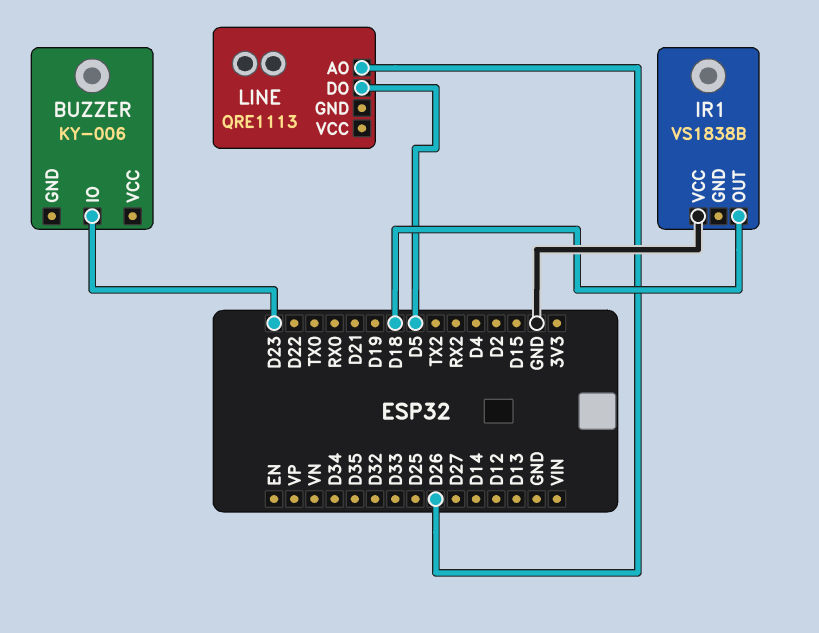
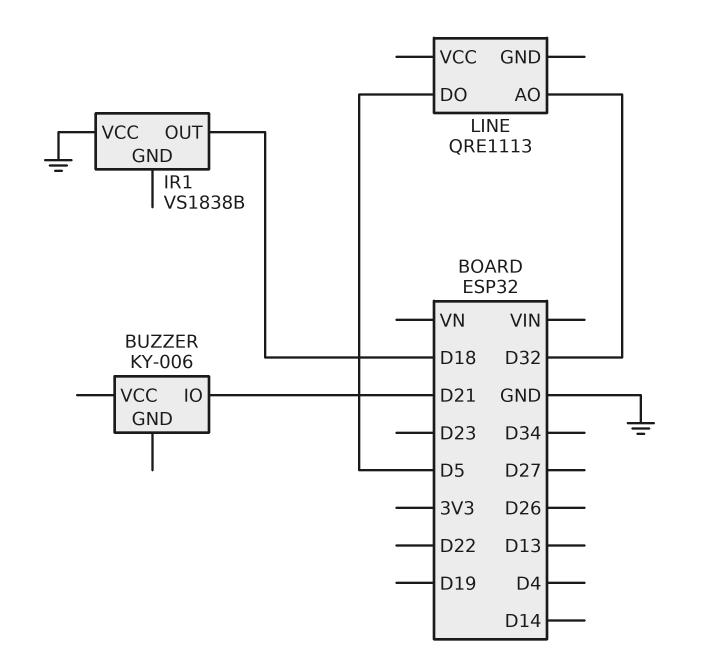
BUZZER pin IO: D23 -> D21
LINE pin AO: D26 -> D32

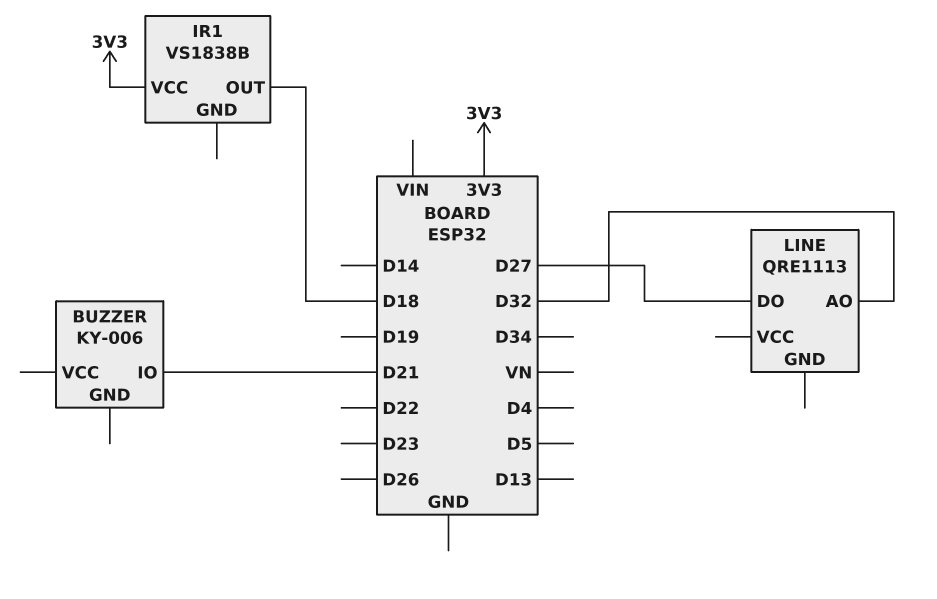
IR1 pin VCC: GND -> 3V3
LINE pin DO: D5 -> D27

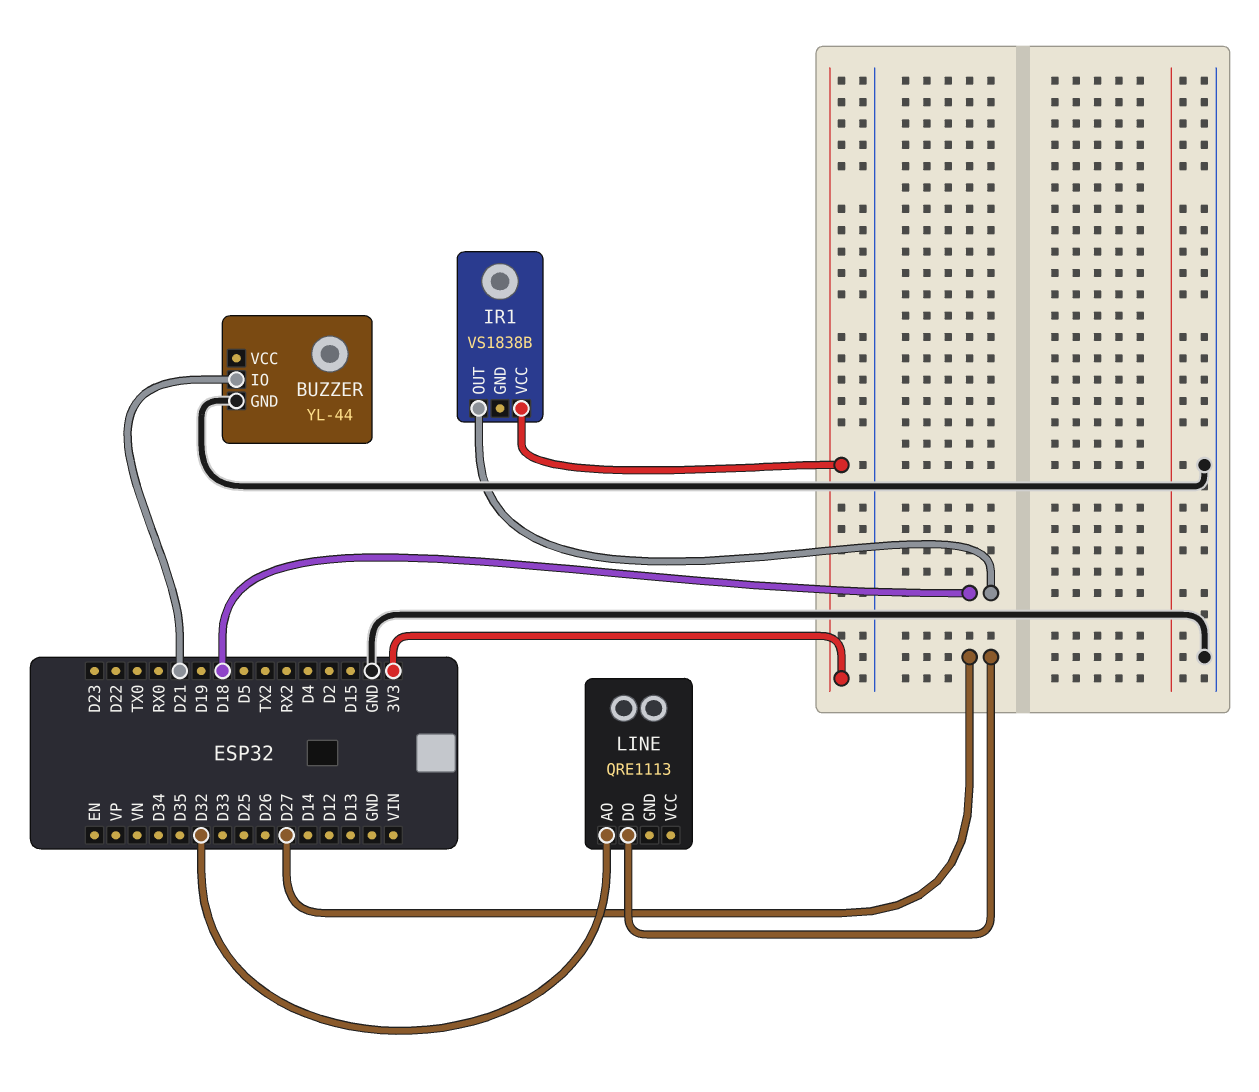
BUZZER: KY-006 -> YL-44
BUZZER pin GND: none -> GND

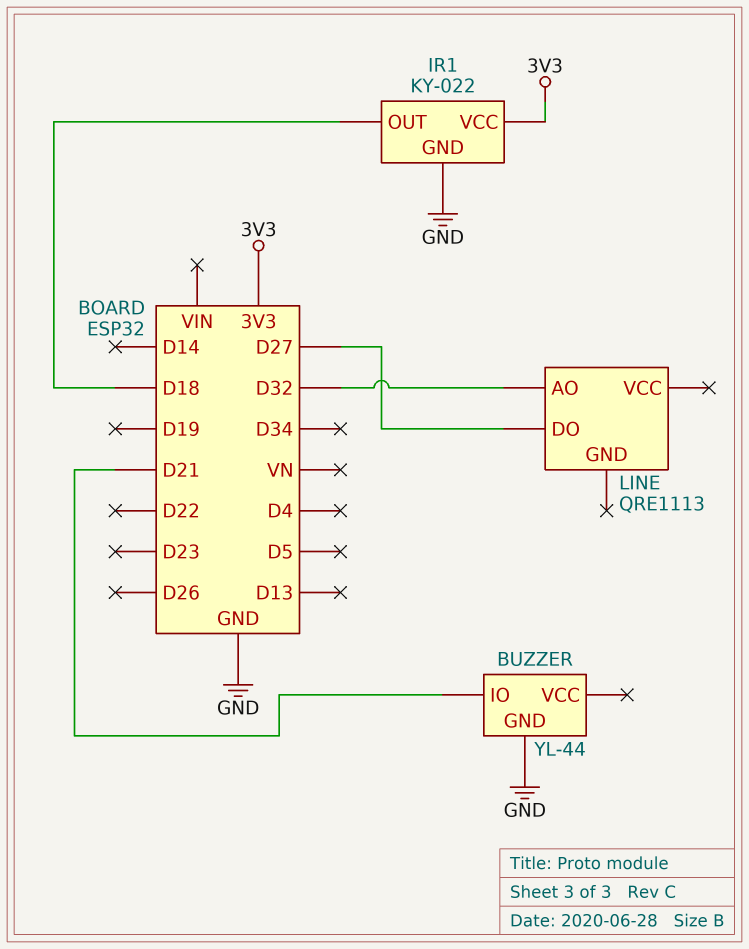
IR1: VS1838B -> KY-022
IR1 pin GND: none -> GND

